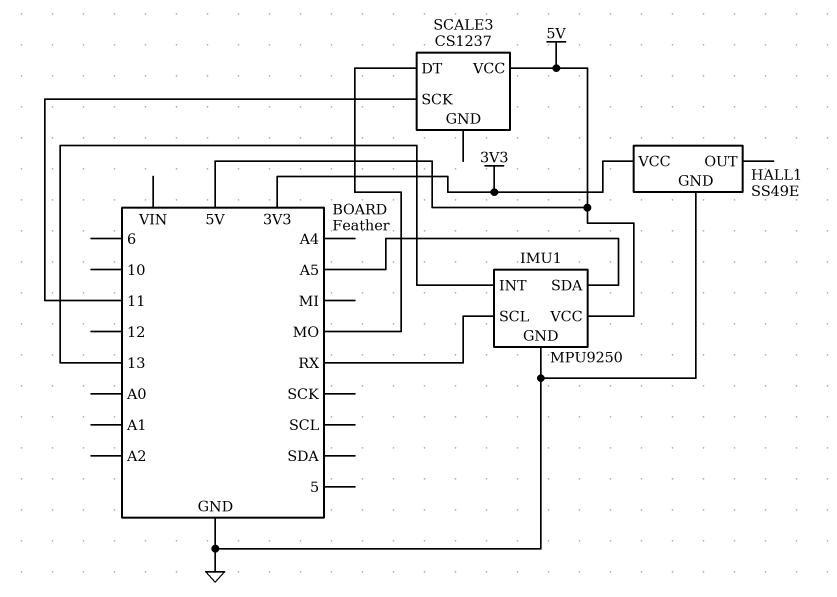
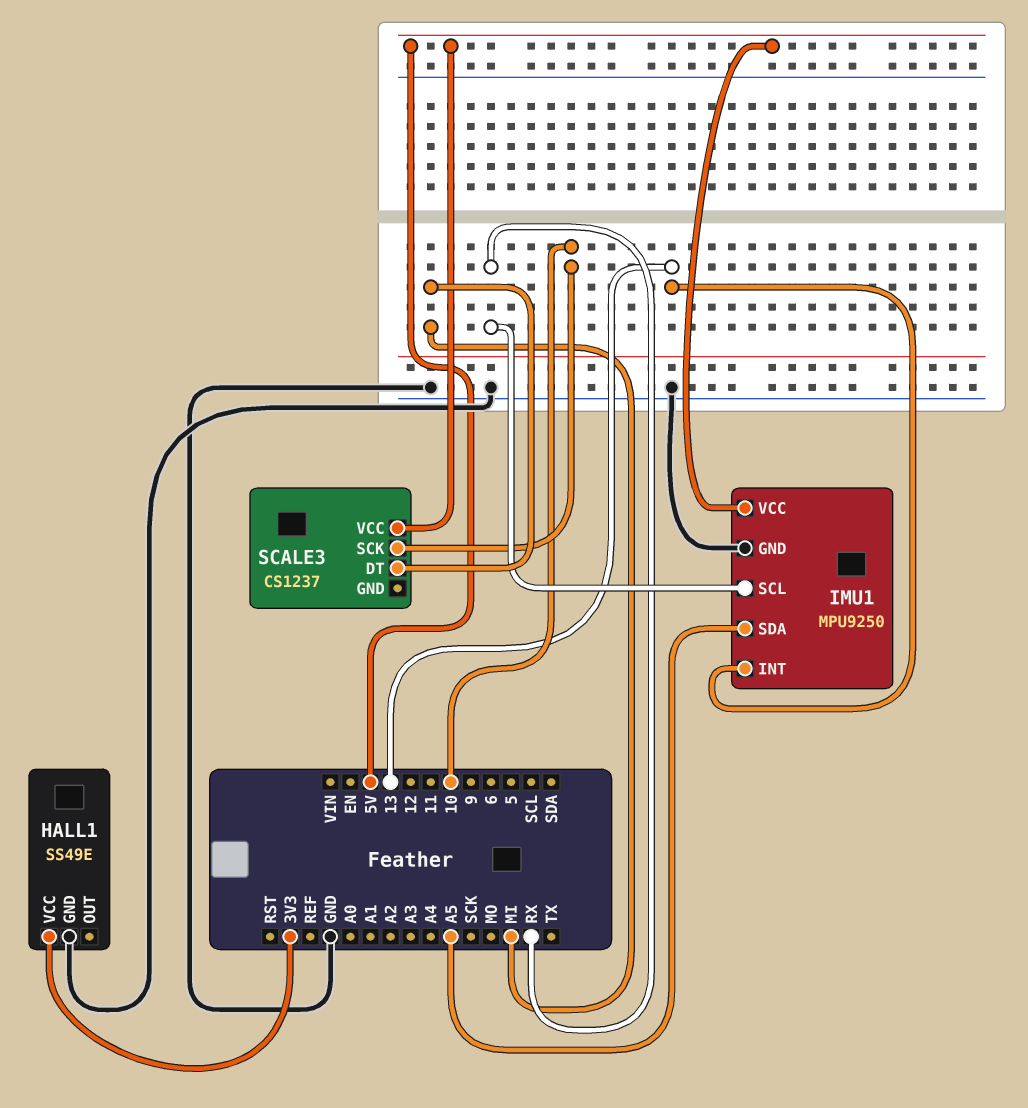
SCALE3 pin DT: MO -> MI
SCALE3 pin SCK: 11 -> 10

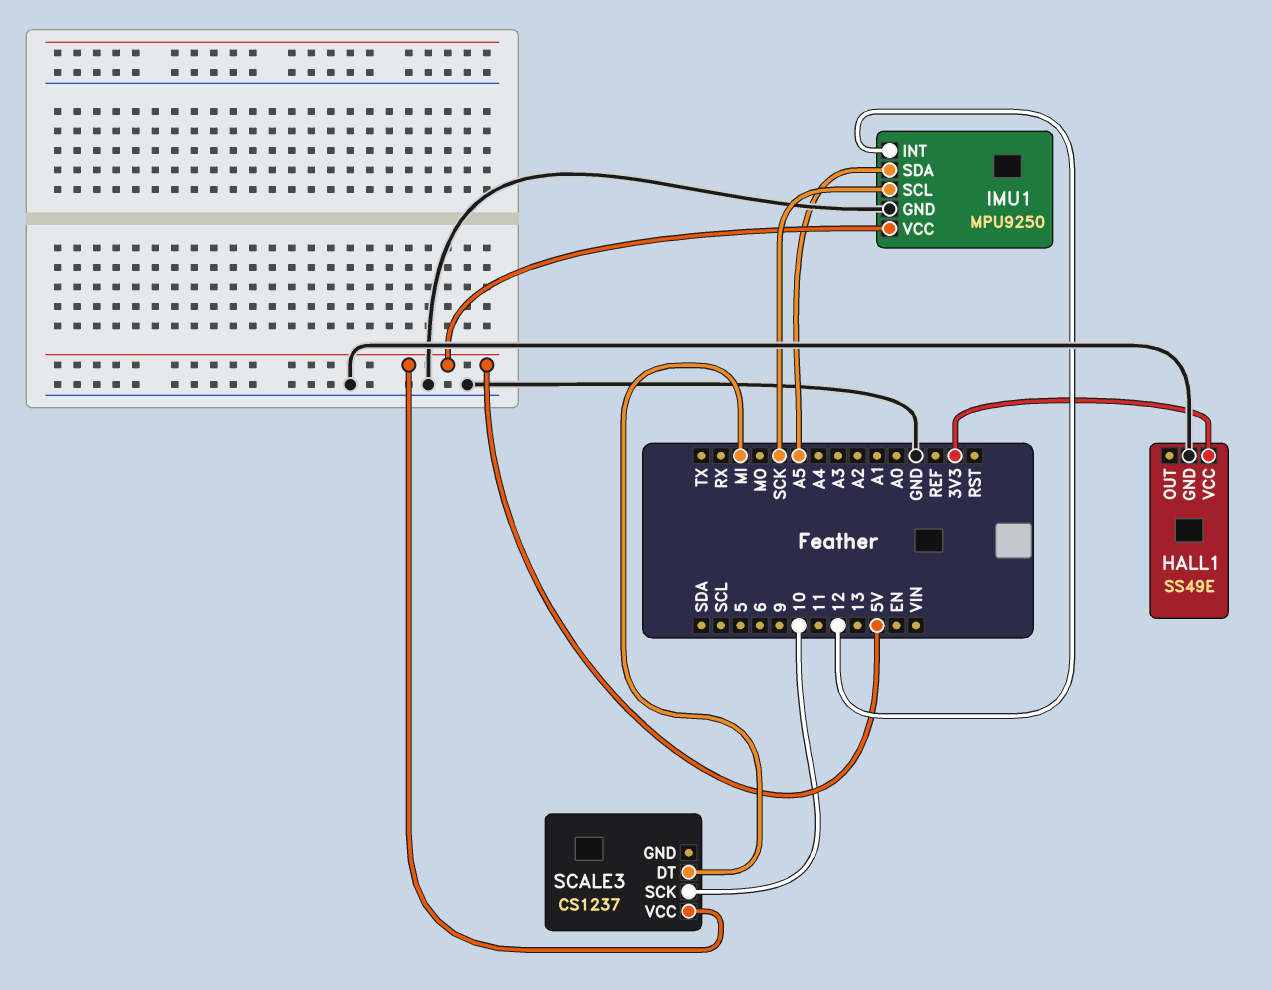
IMU1 pin INT: 13 -> 12
IMU1 pin SCL: RX -> SCK

